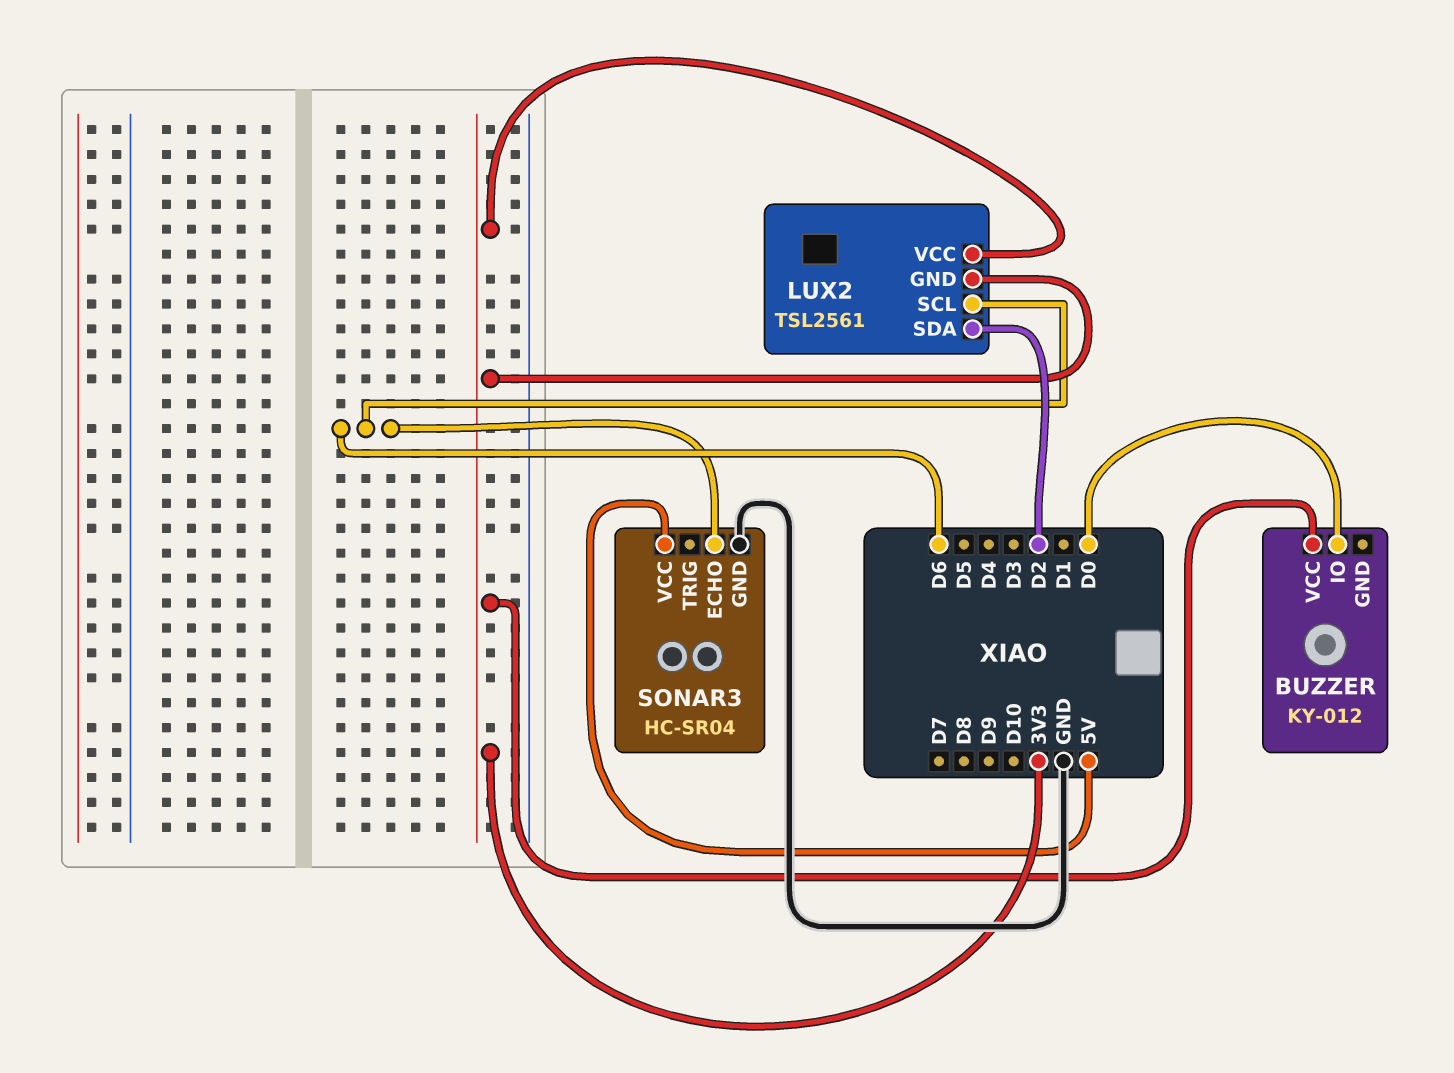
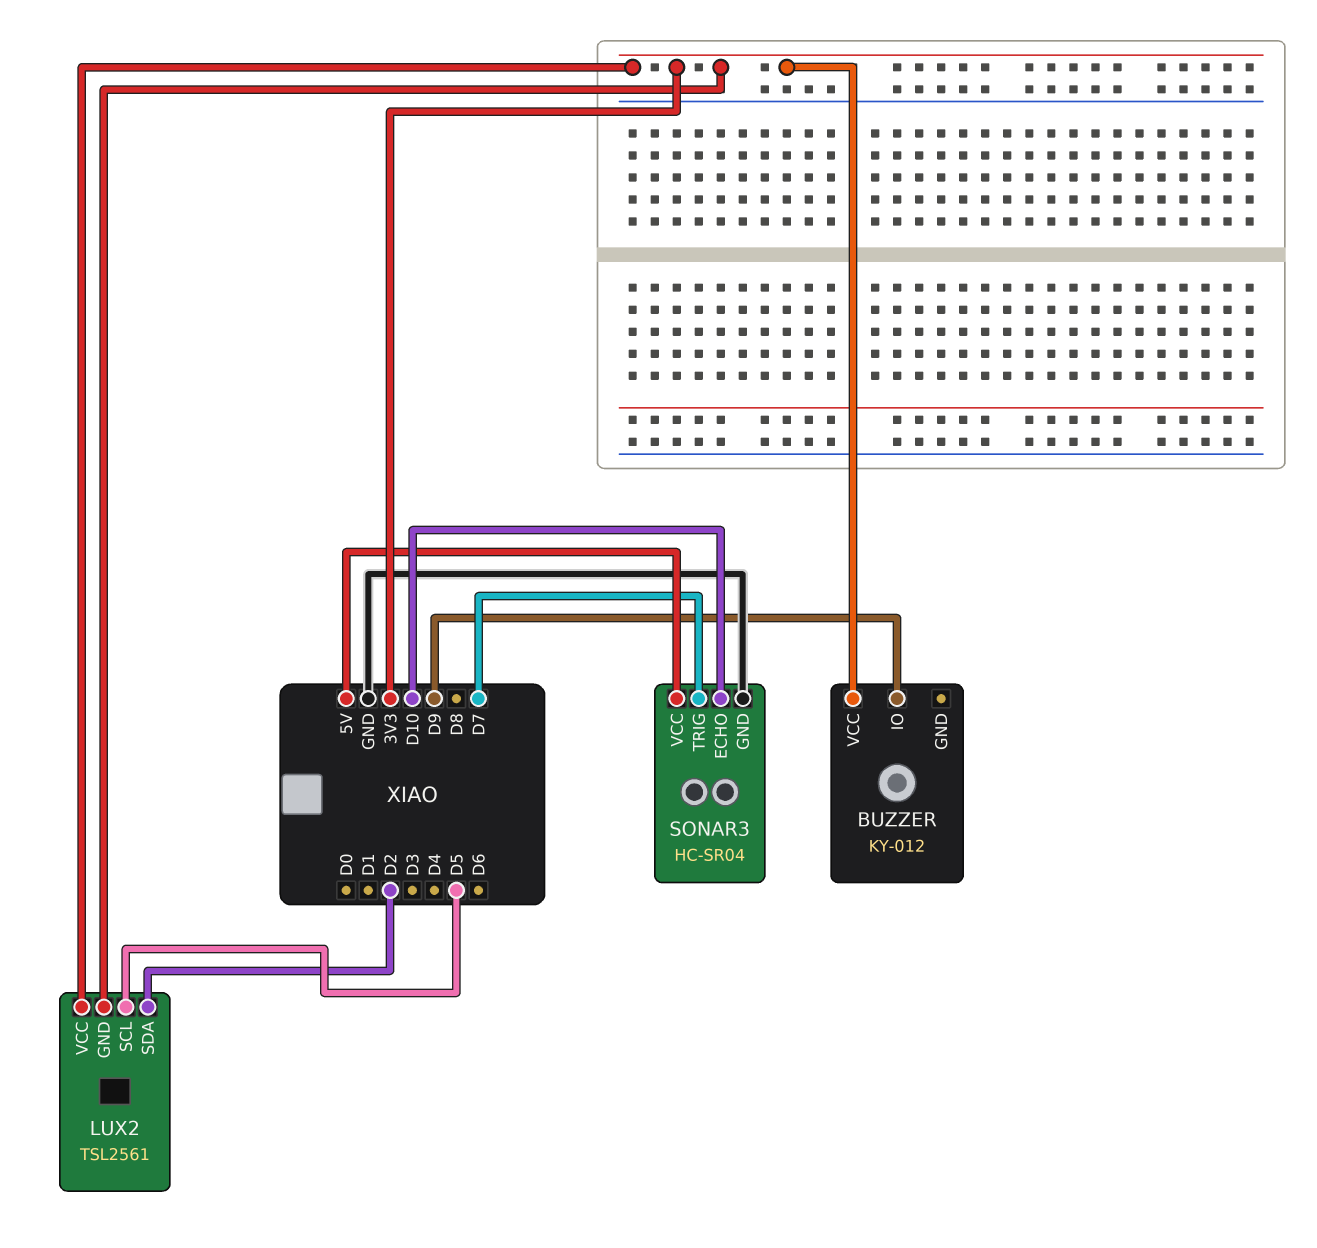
BUZZER pin IO: D0 -> D9
LUX2 pin SCL: D6 -> D5
SONAR3 pin ECHO: D6 -> D10
SONAR3 pin TRIG: none -> D7

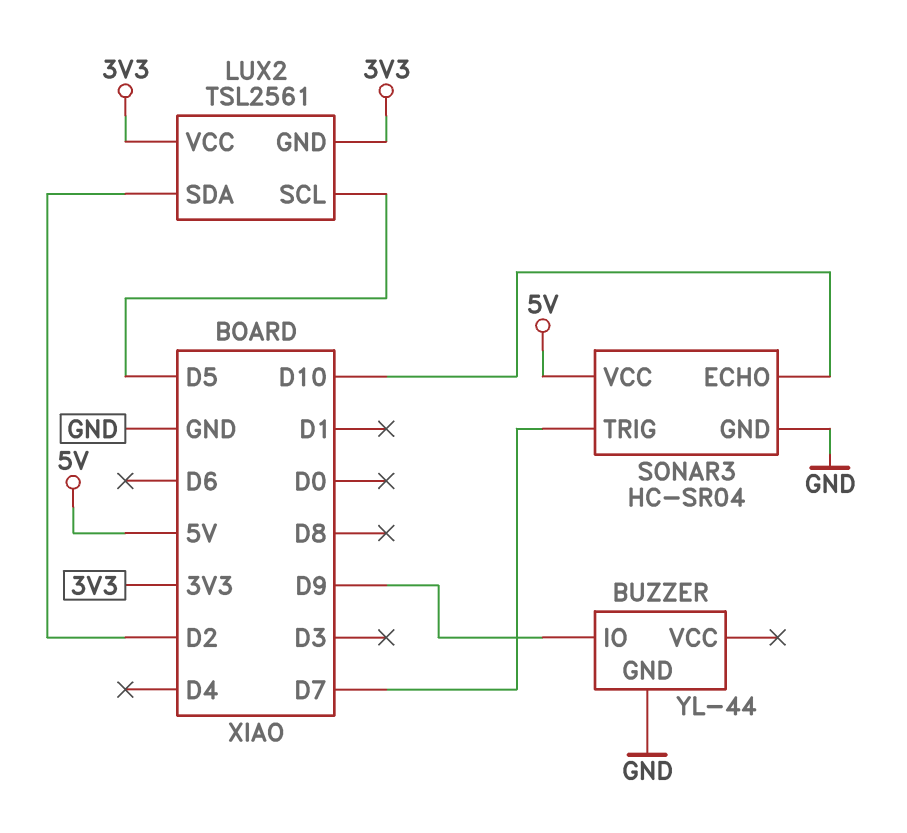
BUZZER: KY-012 -> YL-44
BUZZER pin GND: none -> GND
BUZZER pin VCC: 3V3 -> none

